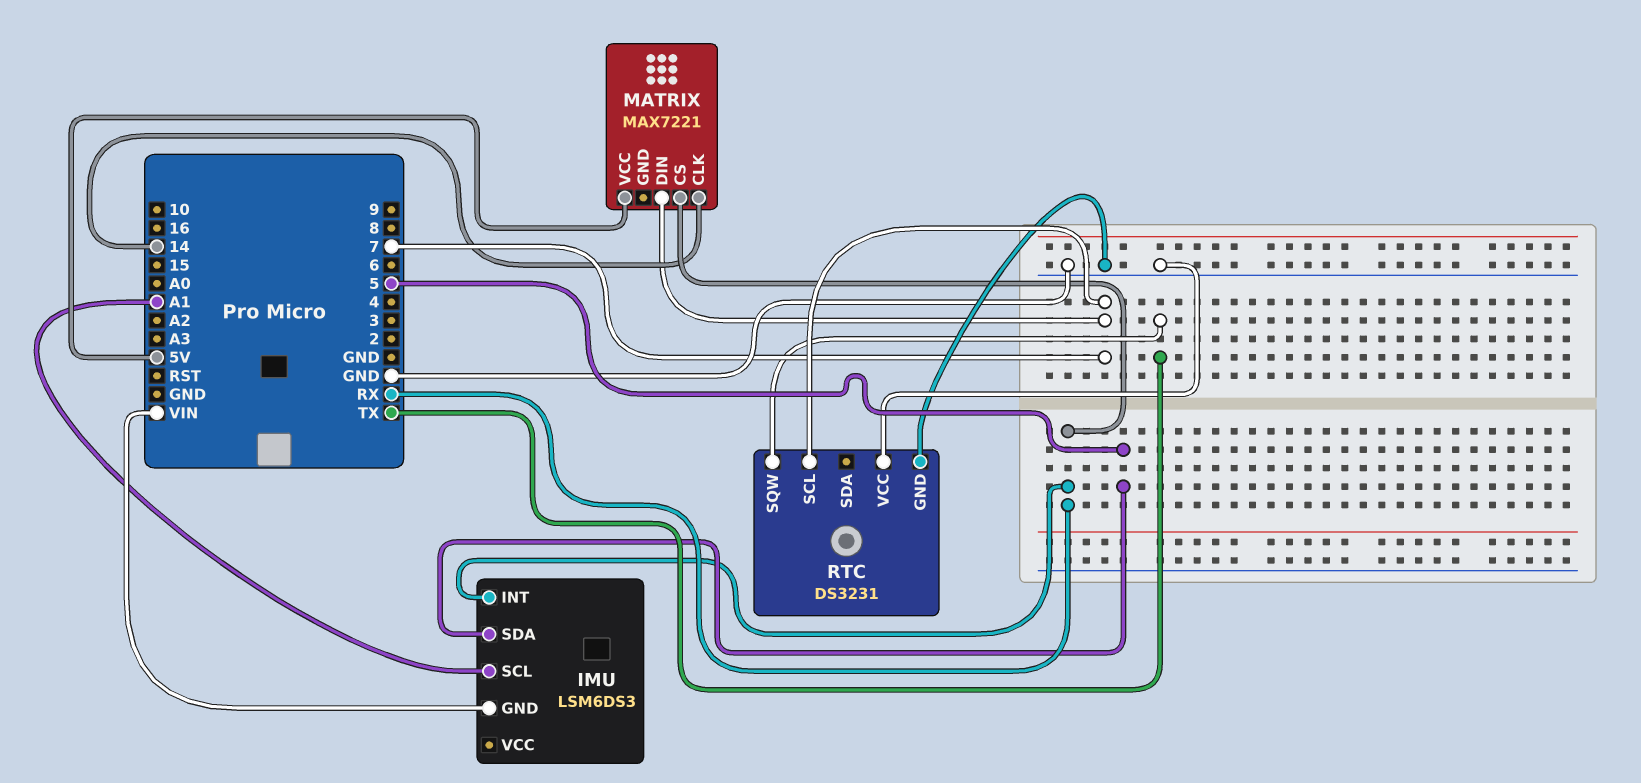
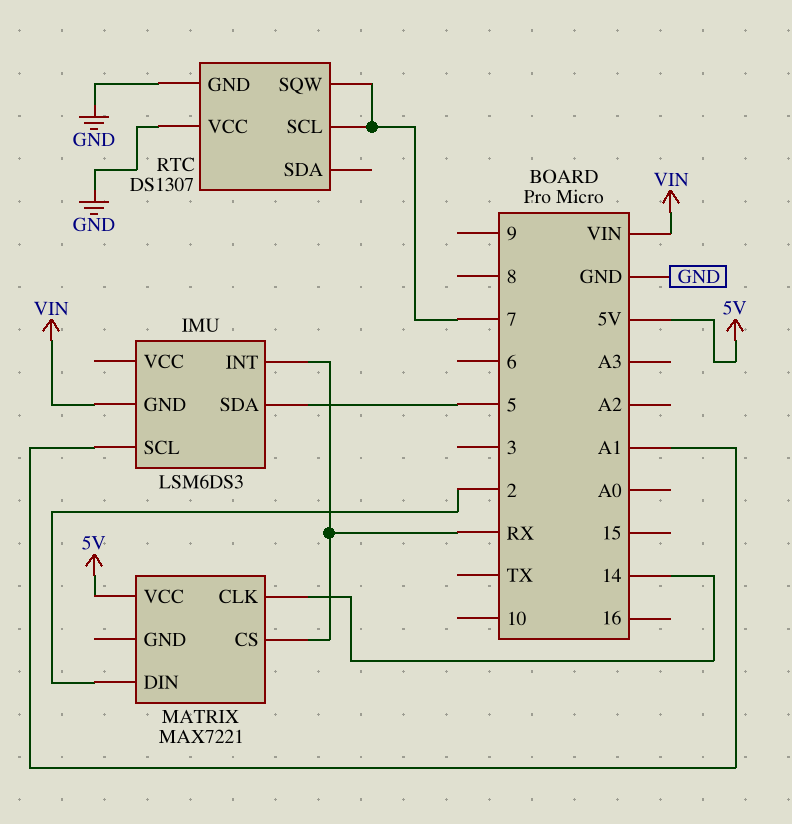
MATRIX pin DIN: 7 -> 2
RTC: DS3231 -> DS1307
RTC pin SQW: TX -> 7

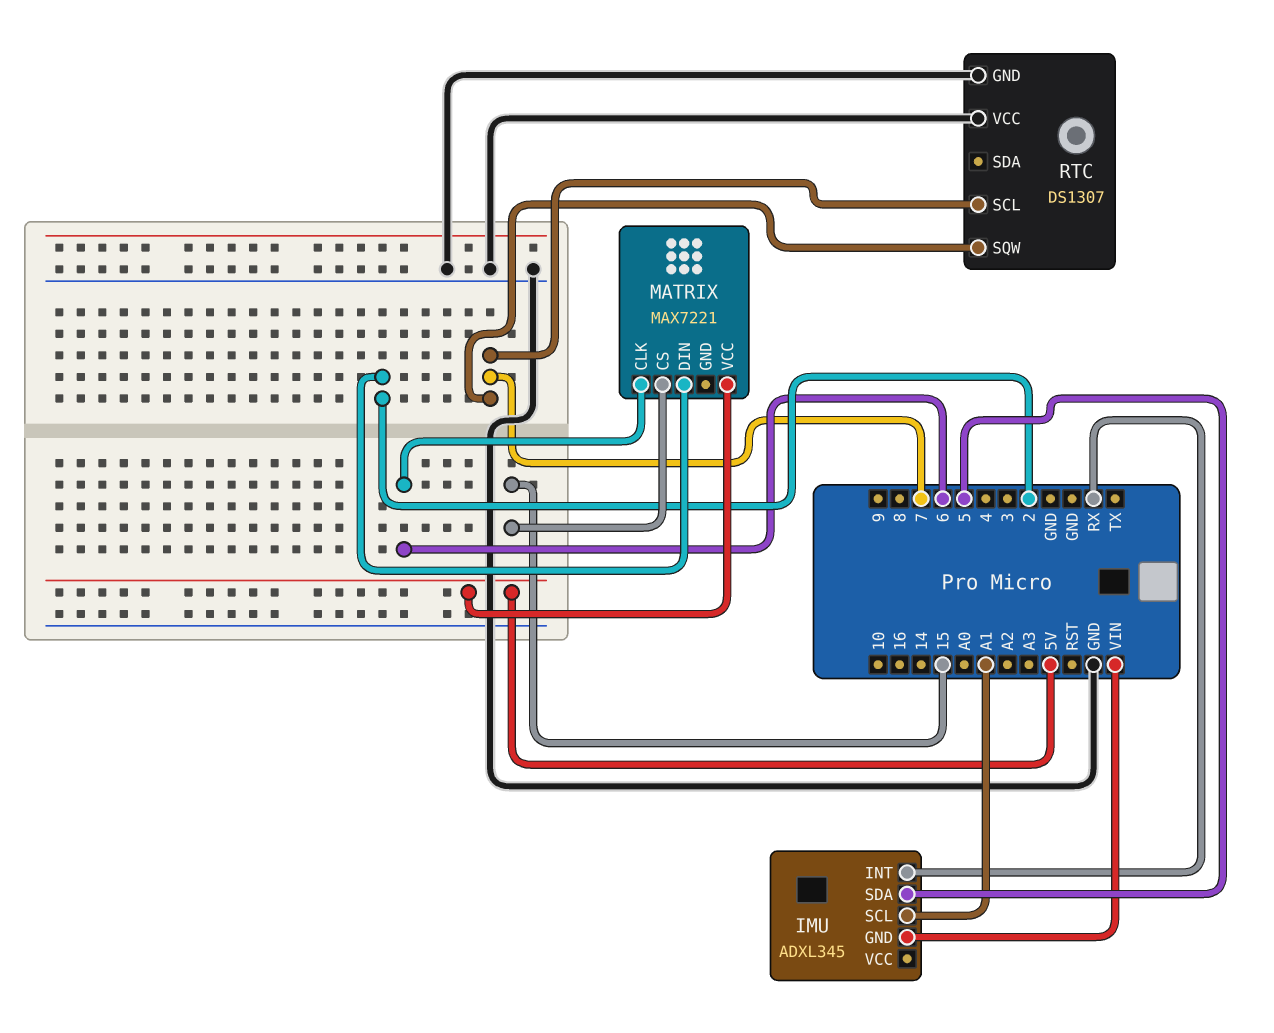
IMU: LSM6DS3 -> ADXL345
MATRIX pin CLK: 14 -> 6
MATRIX pin CS: RX -> 15

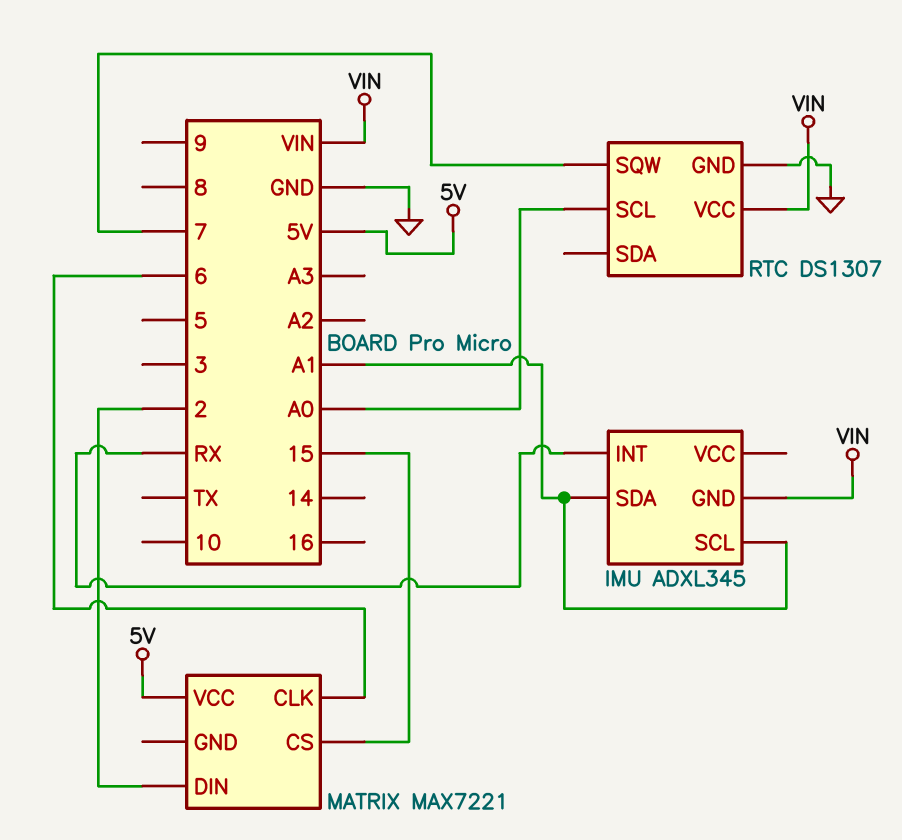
IMU pin SDA: 5 -> A1
RTC pin SCL: 7 -> A0
RTC pin VCC: GND -> VIN

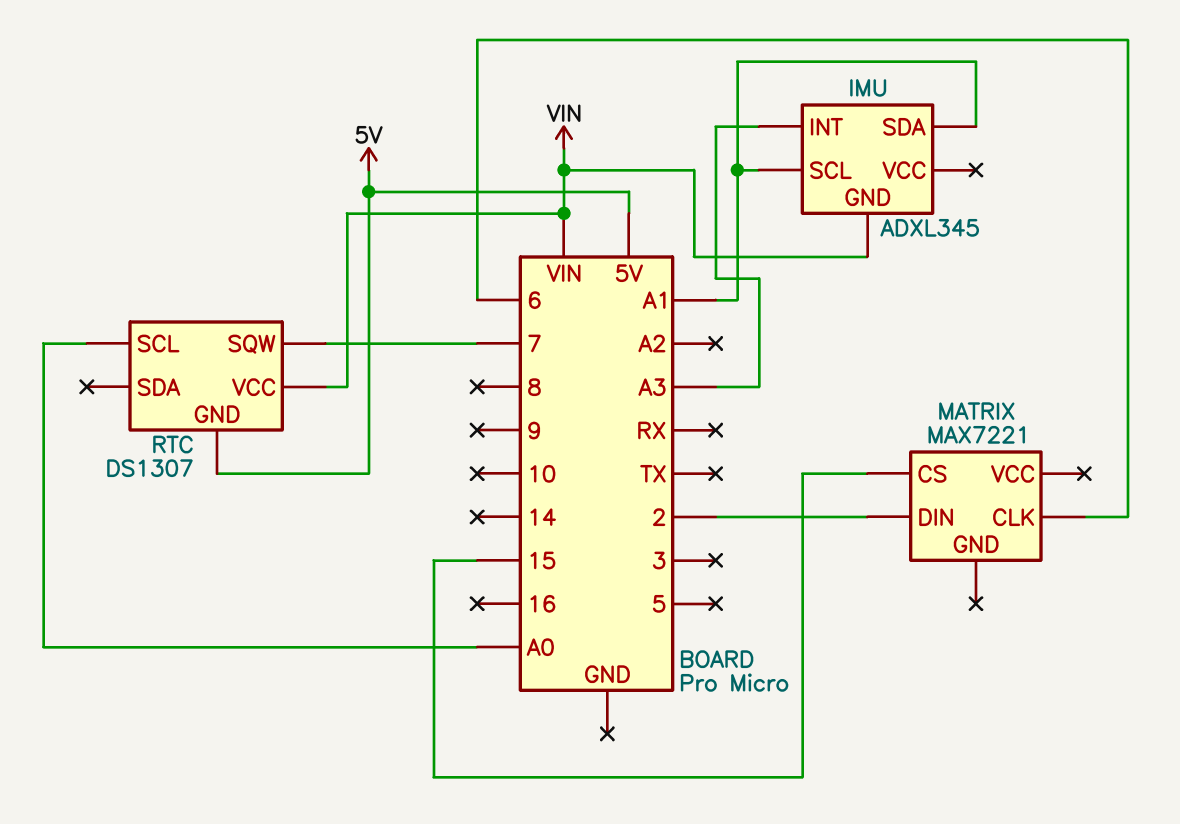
IMU pin INT: RX -> A3
MATRIX pin VCC: 5V -> none
RTC pin GND: GND -> 5V

